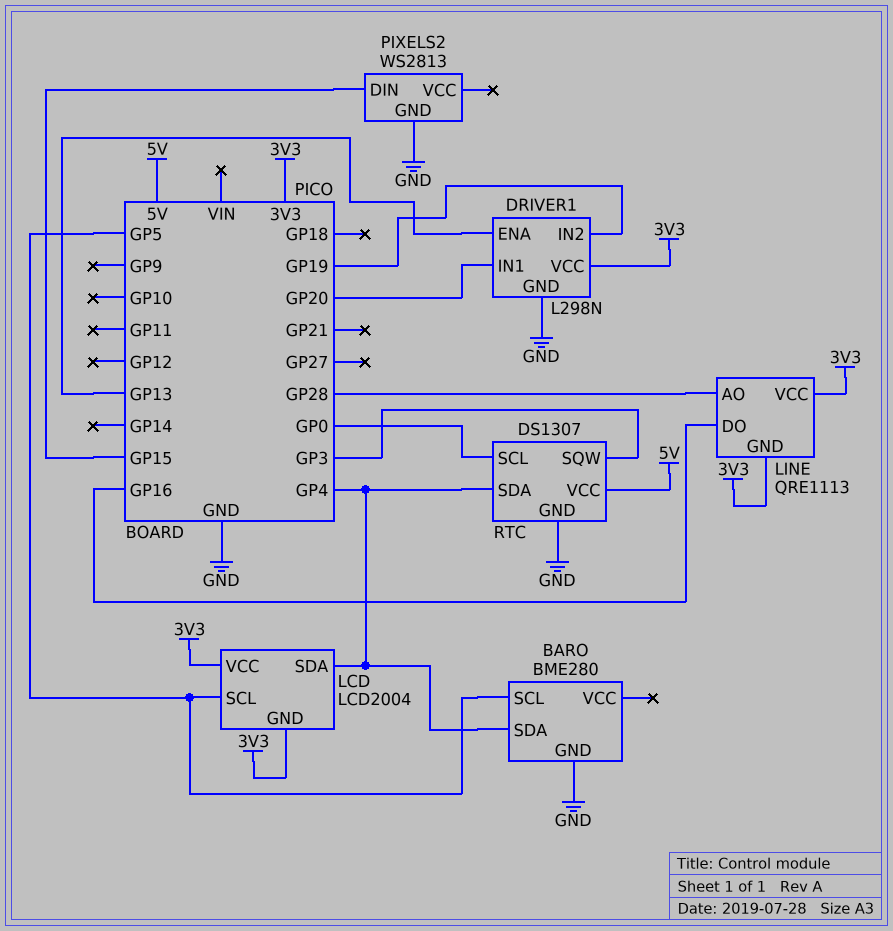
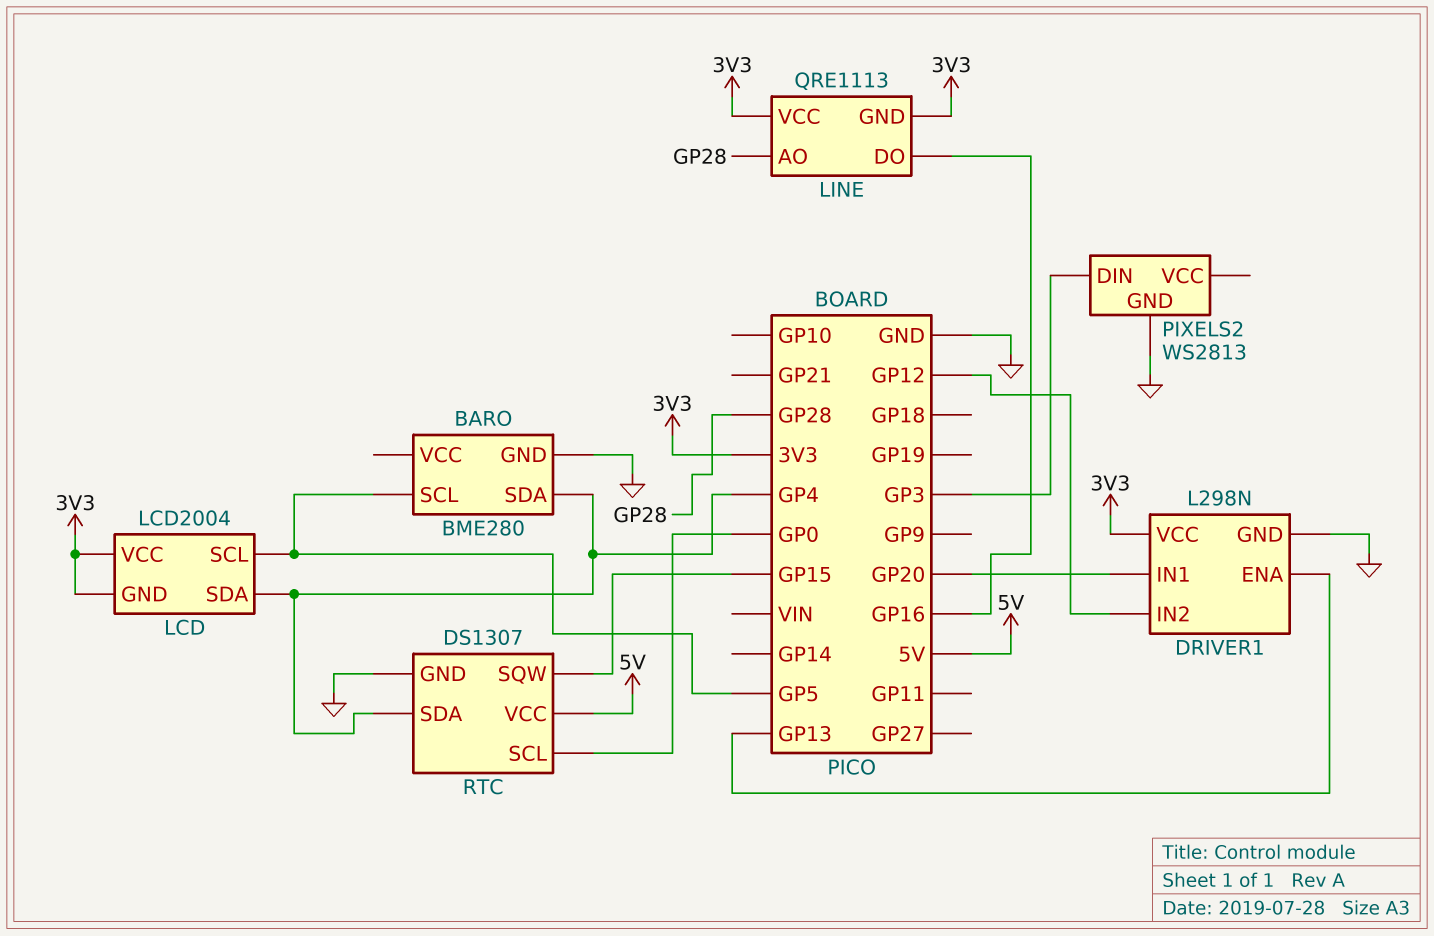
DRIVER1 pin IN2: GP19 -> GP12
PIXELS2 pin DIN: GP15 -> GP3
RTC pin SQW: GP3 -> GP15

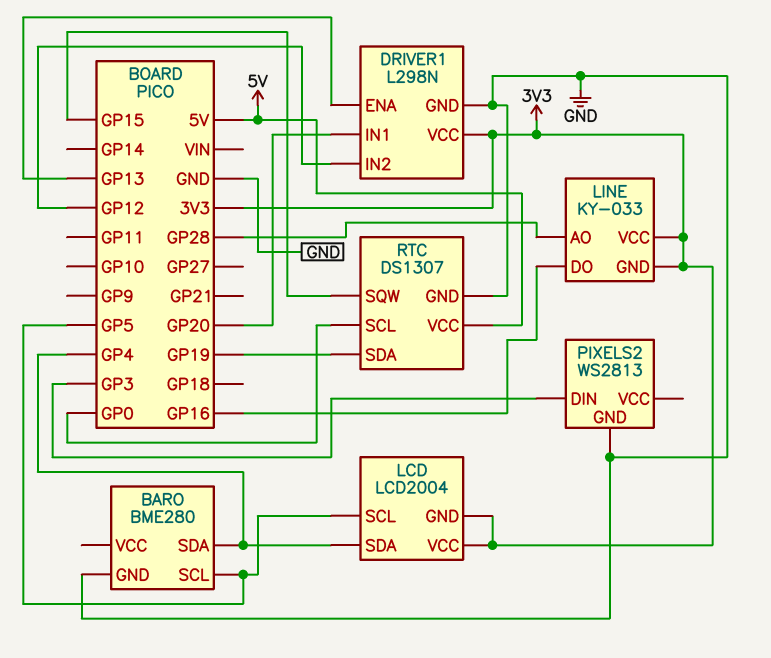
LINE: QRE1113 -> KY-033
RTC pin SDA: GP4 -> GP19

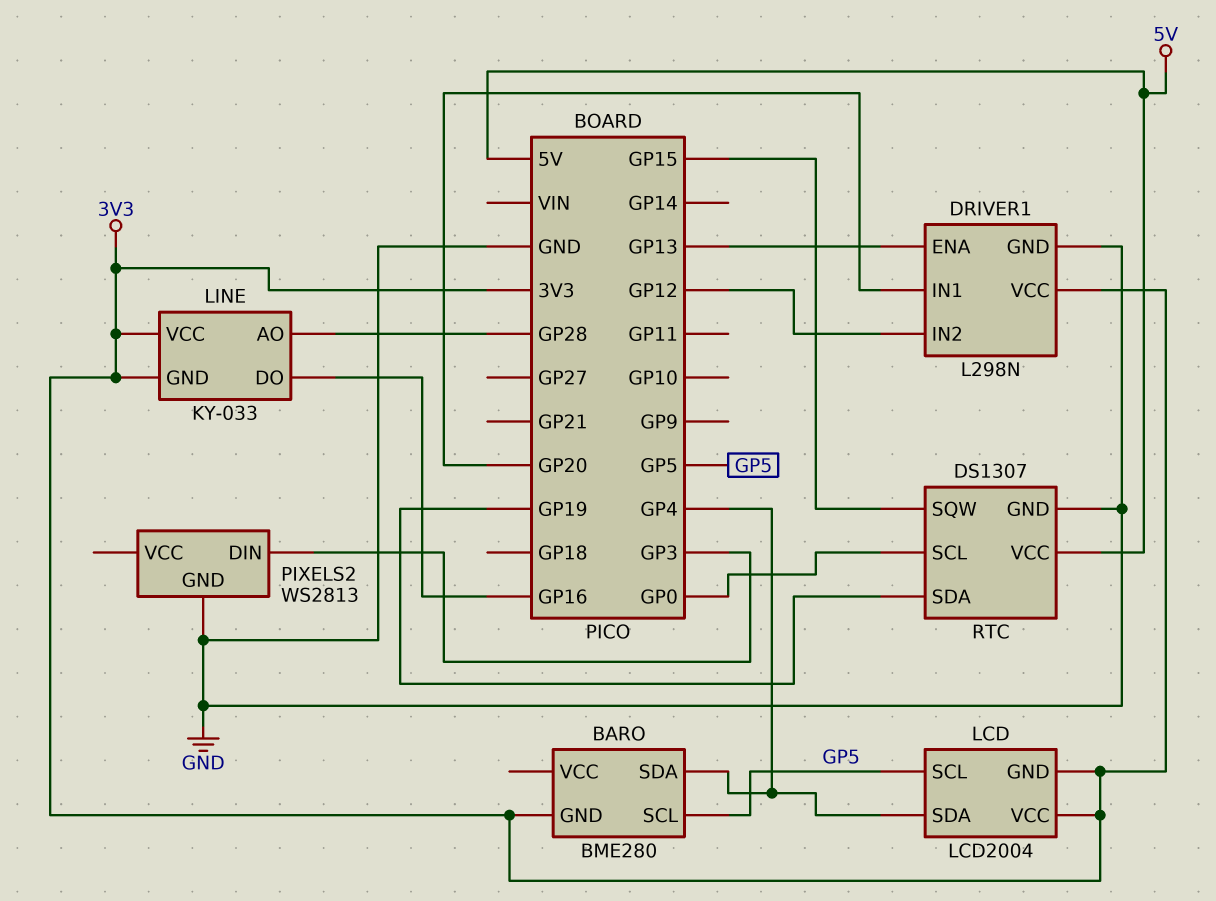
BARO pin GND: GND -> 3V3

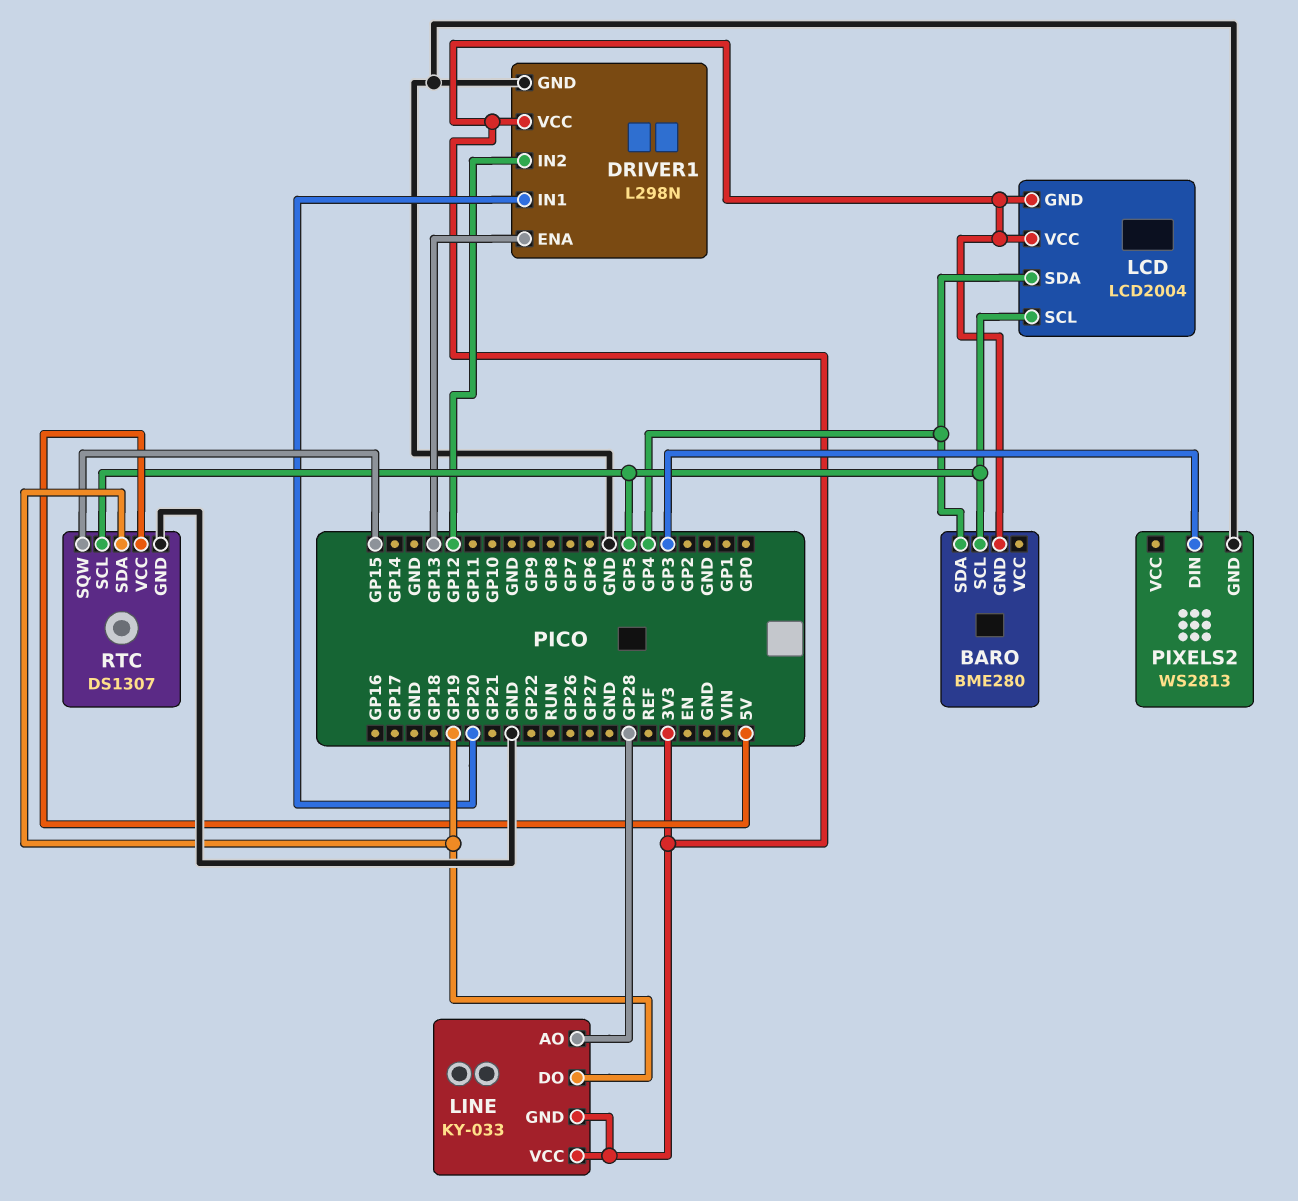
LINE pin DO: GP16 -> GP19
RTC pin SCL: GP0 -> GP5

